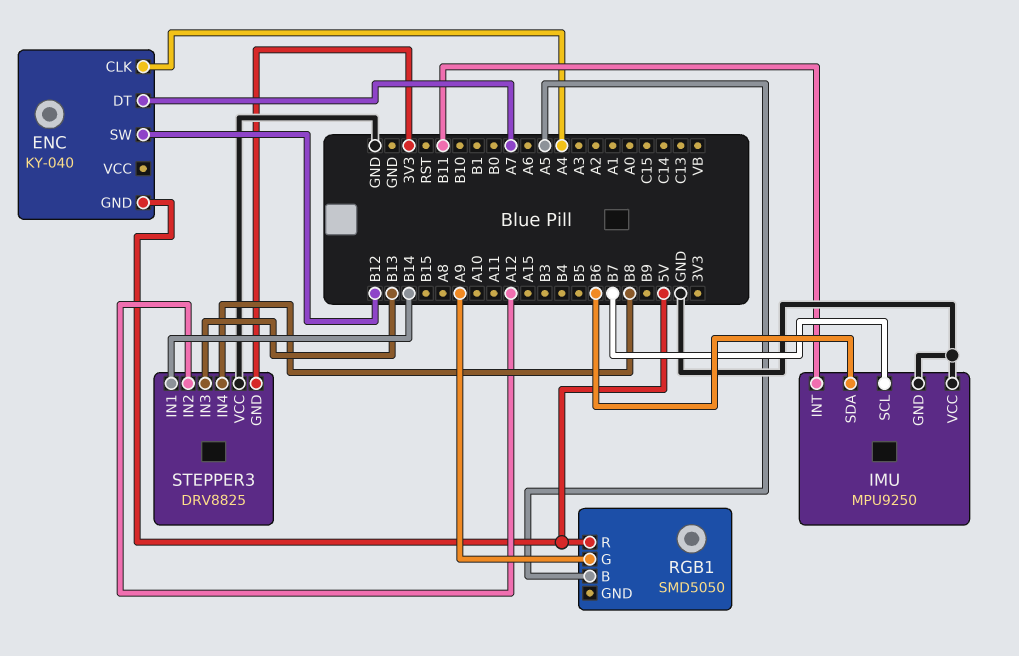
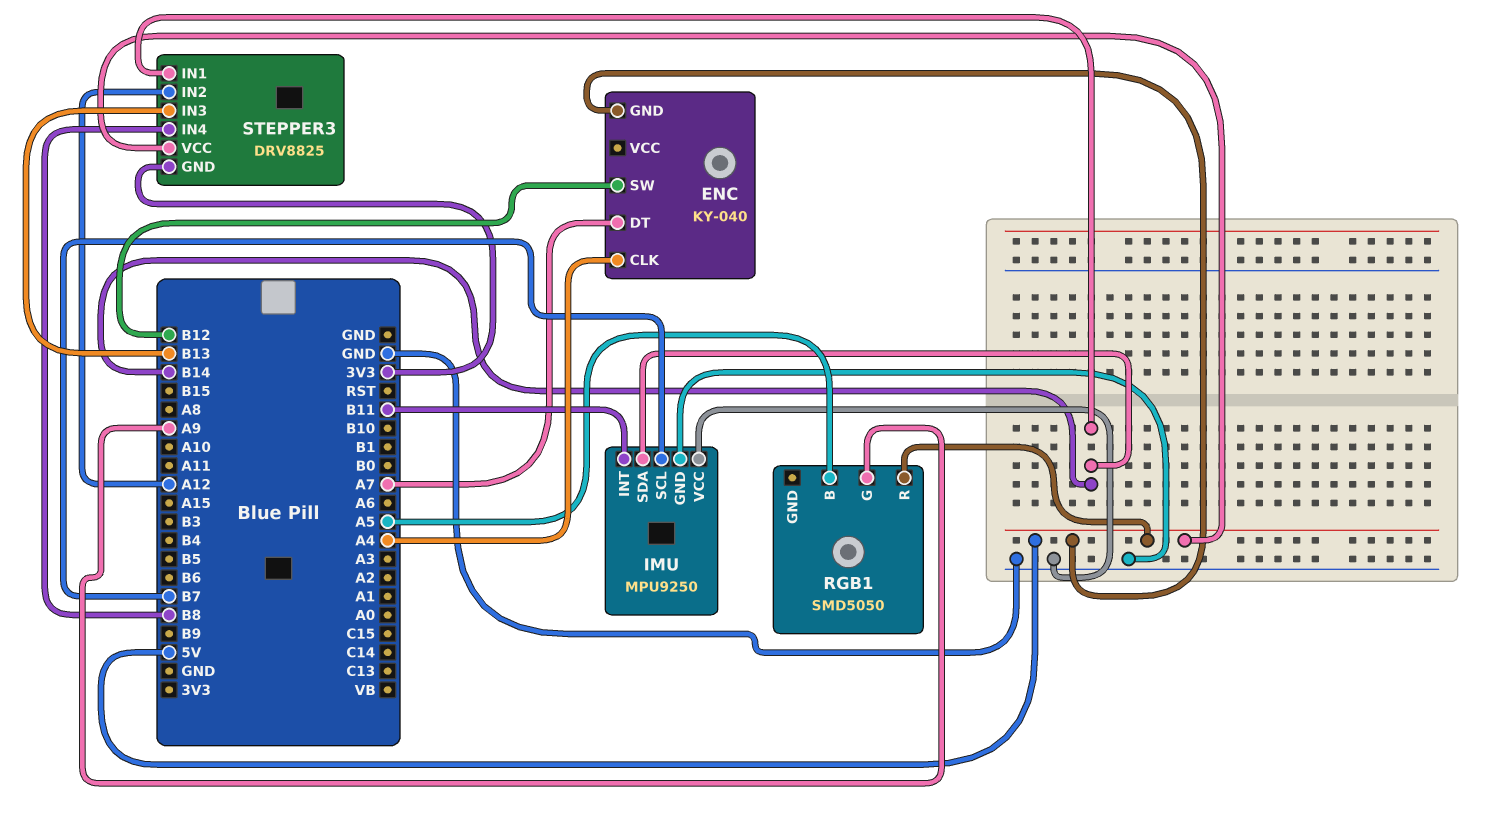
IMU pin SDA: B6 -> B14
STEPPER3 pin VCC: GND -> 5V

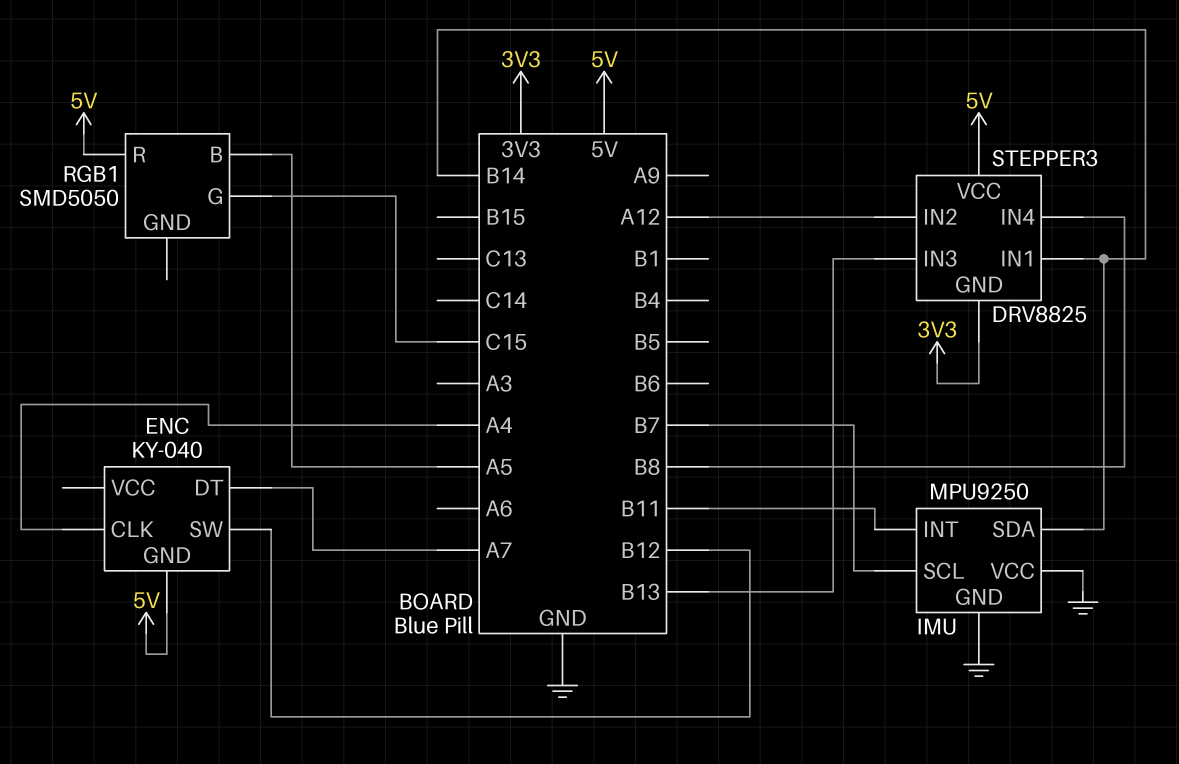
RGB1 pin G: A9 -> C15

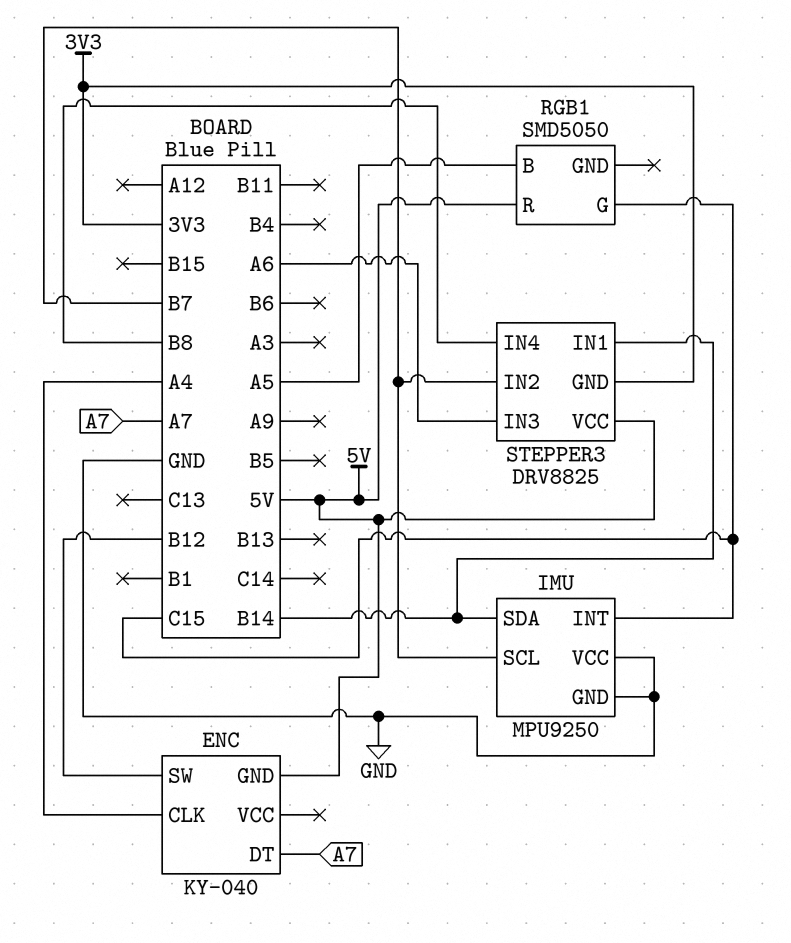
IMU pin INT: B11 -> C15
STEPPER3 pin IN2: A12 -> B7
STEPPER3 pin IN3: B13 -> A6

